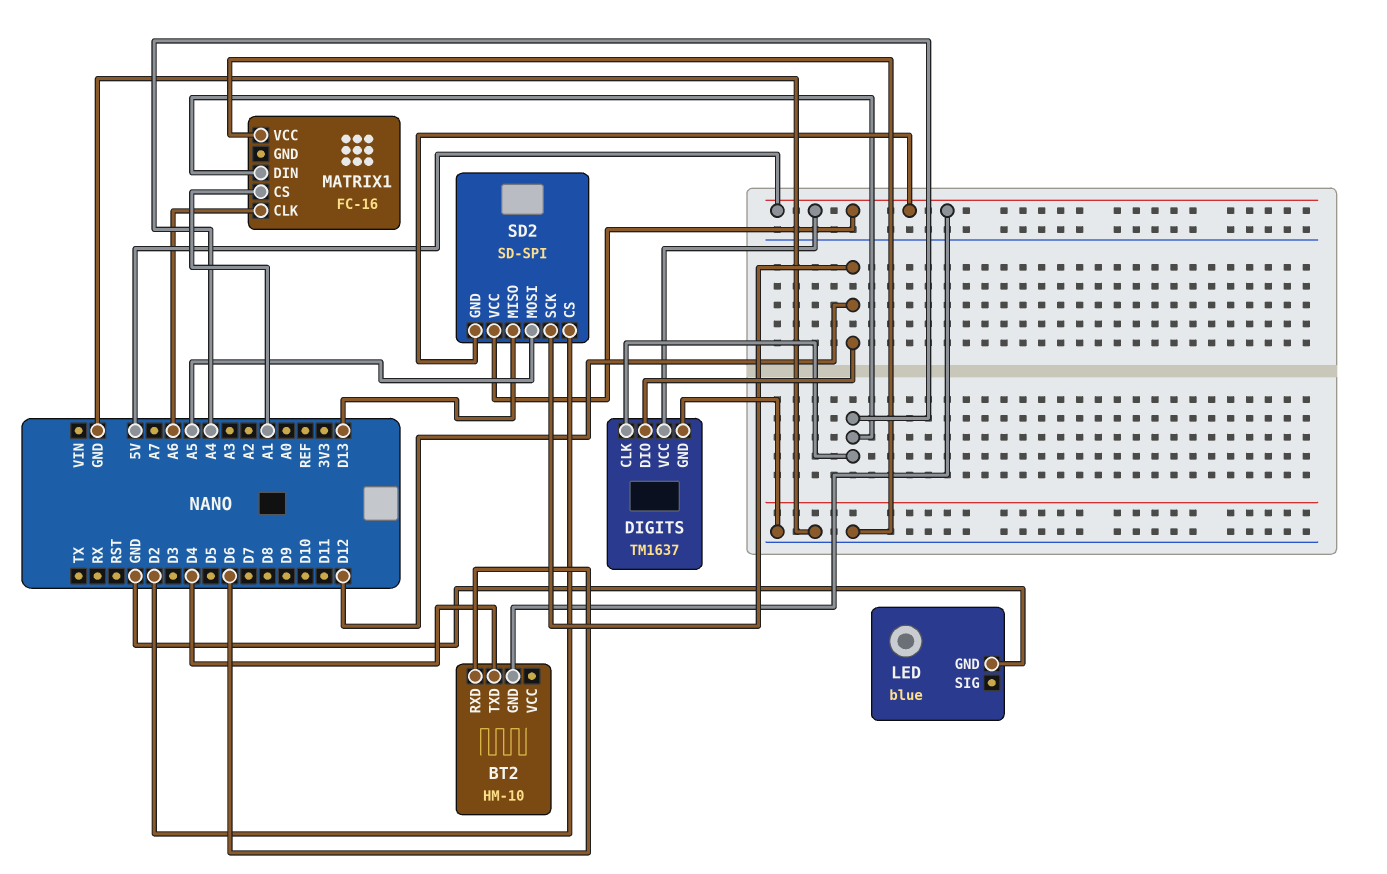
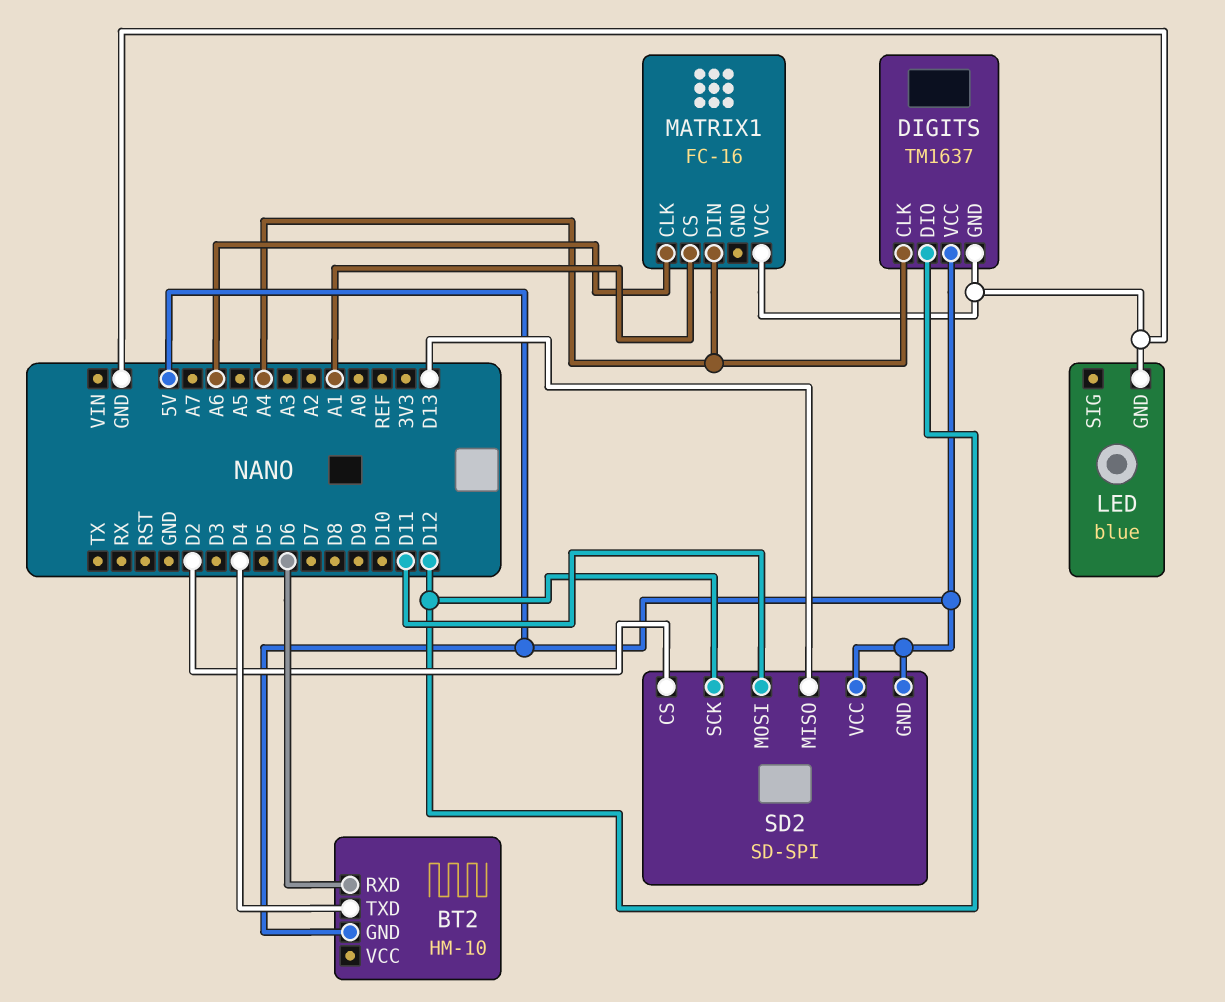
SD2 pin MOSI: A5 -> D11

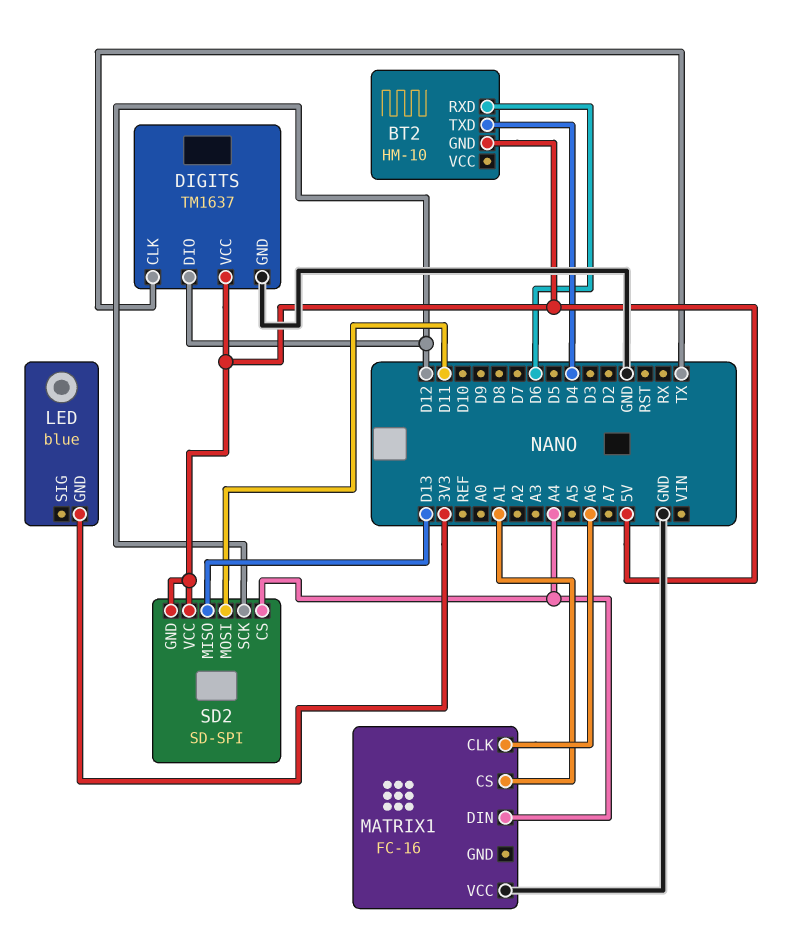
DIGITS pin CLK: A4 -> TX
LED pin GND: GND -> 3V3
SD2 pin CS: D2 -> A4

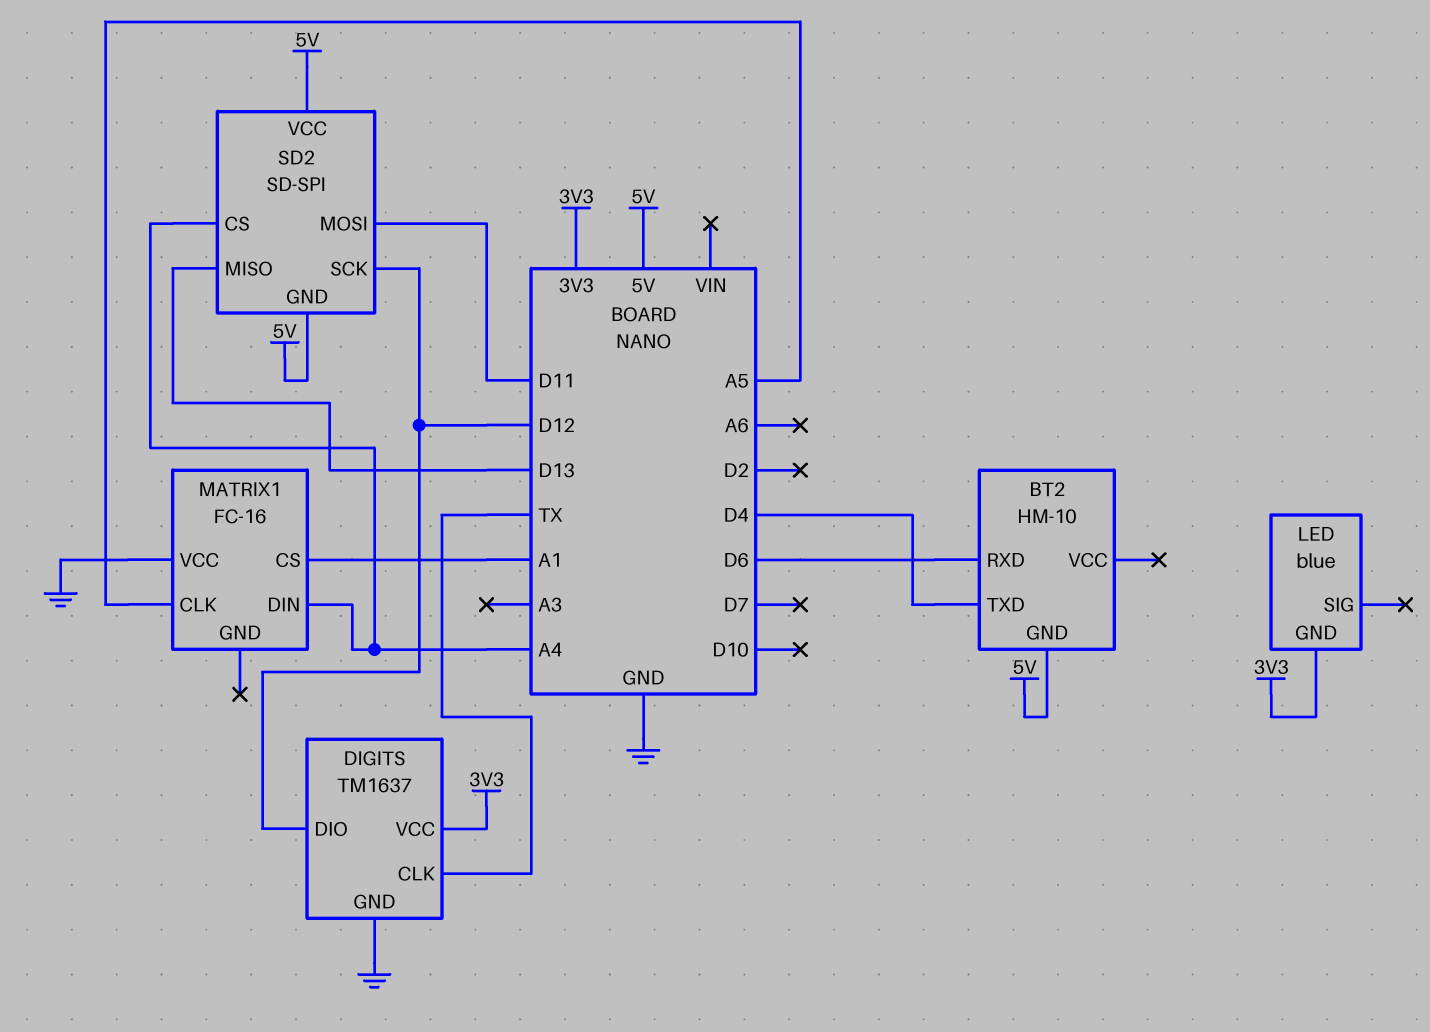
DIGITS pin VCC: 5V -> 3V3
MATRIX1 pin CLK: A6 -> A5

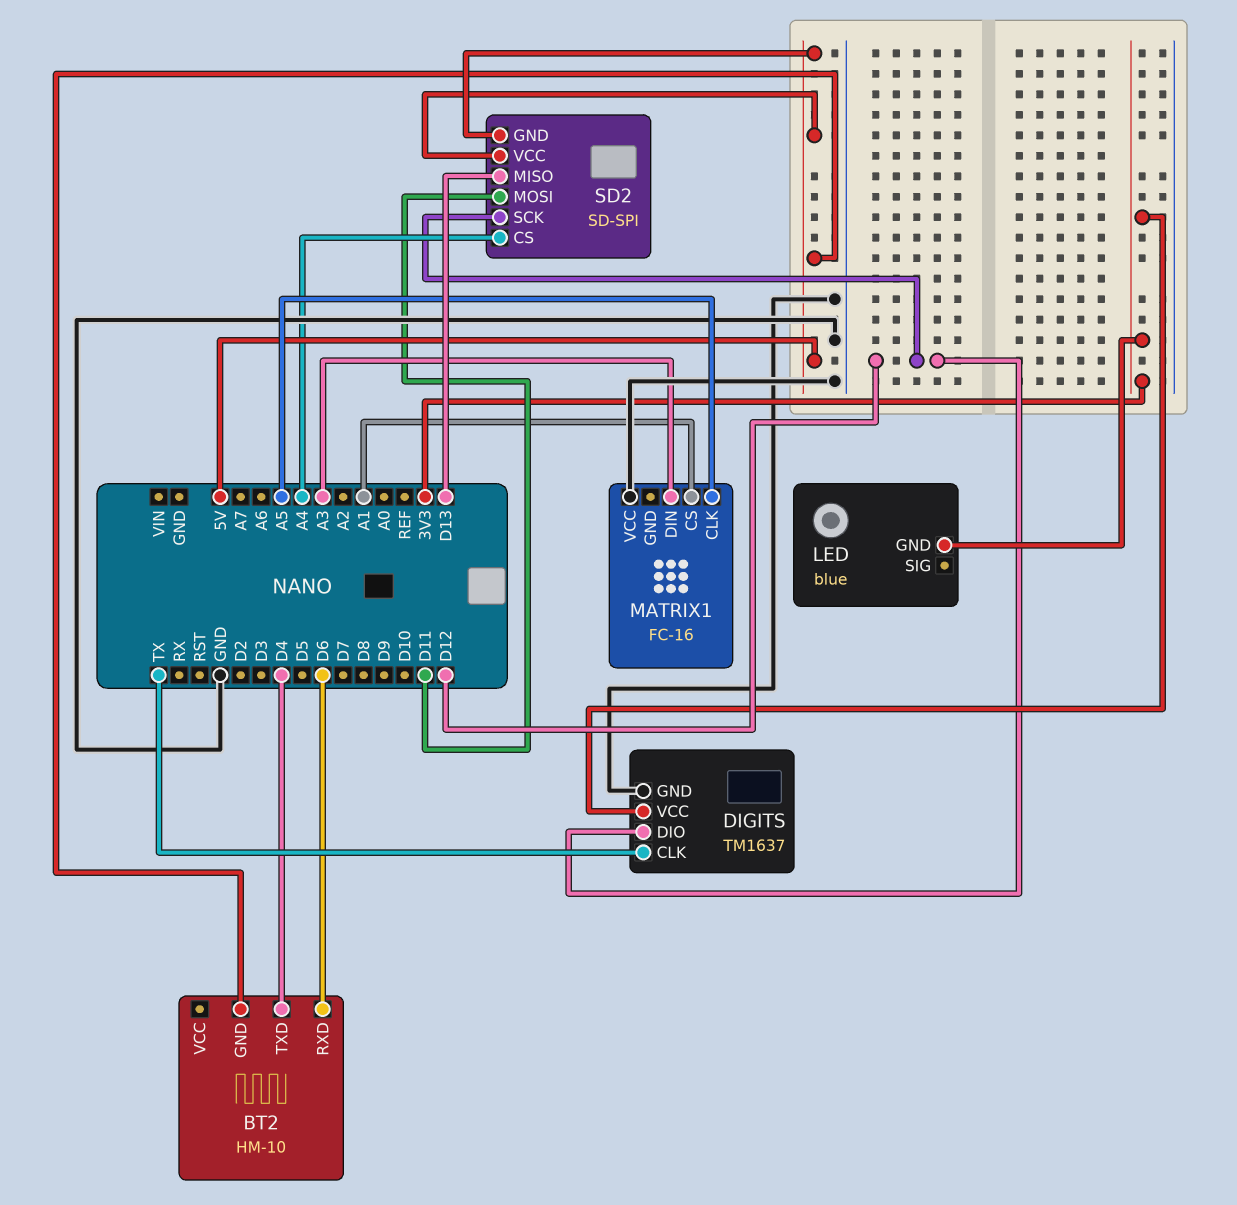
MATRIX1 pin DIN: A4 -> A3

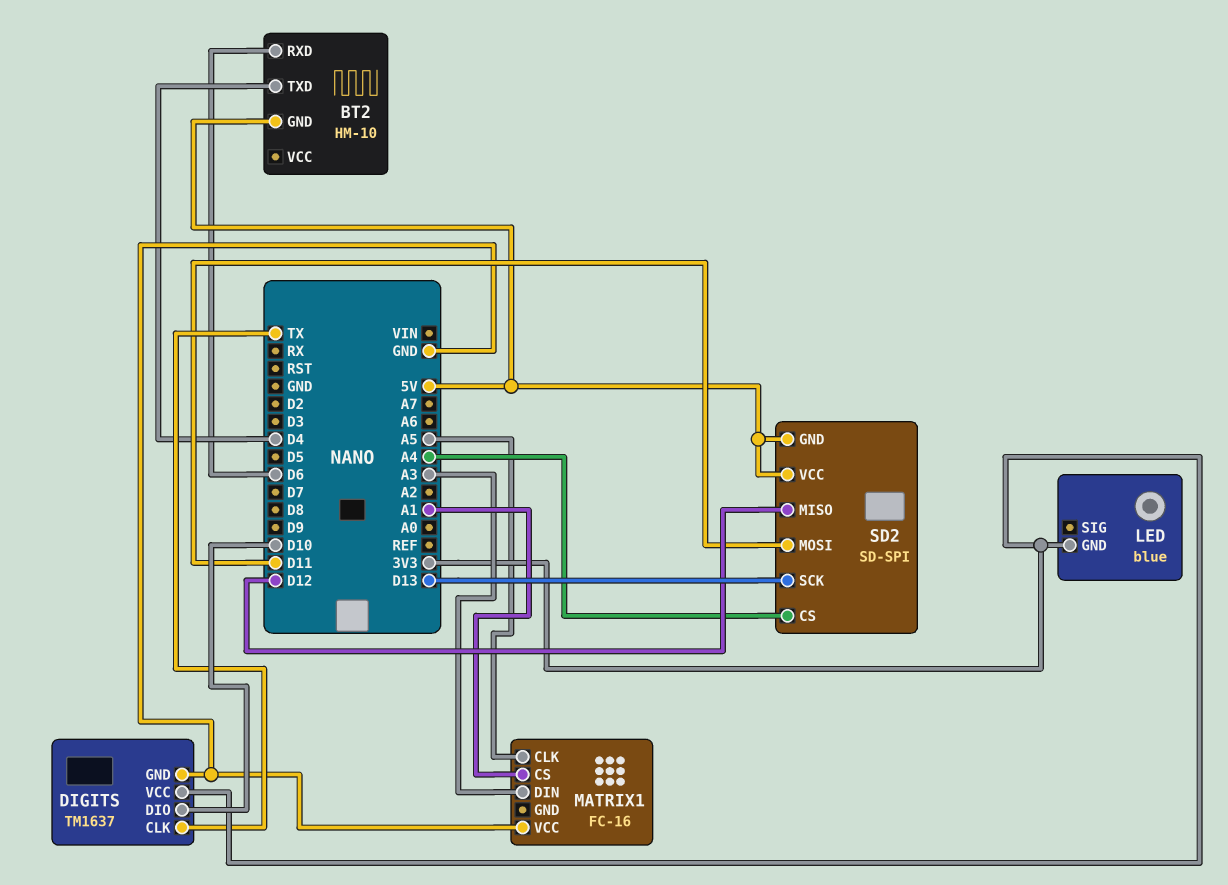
DIGITS pin DIO: D12 -> D10
SD2 pin MISO: D13 -> D12
SD2 pin SCK: D12 -> D13

